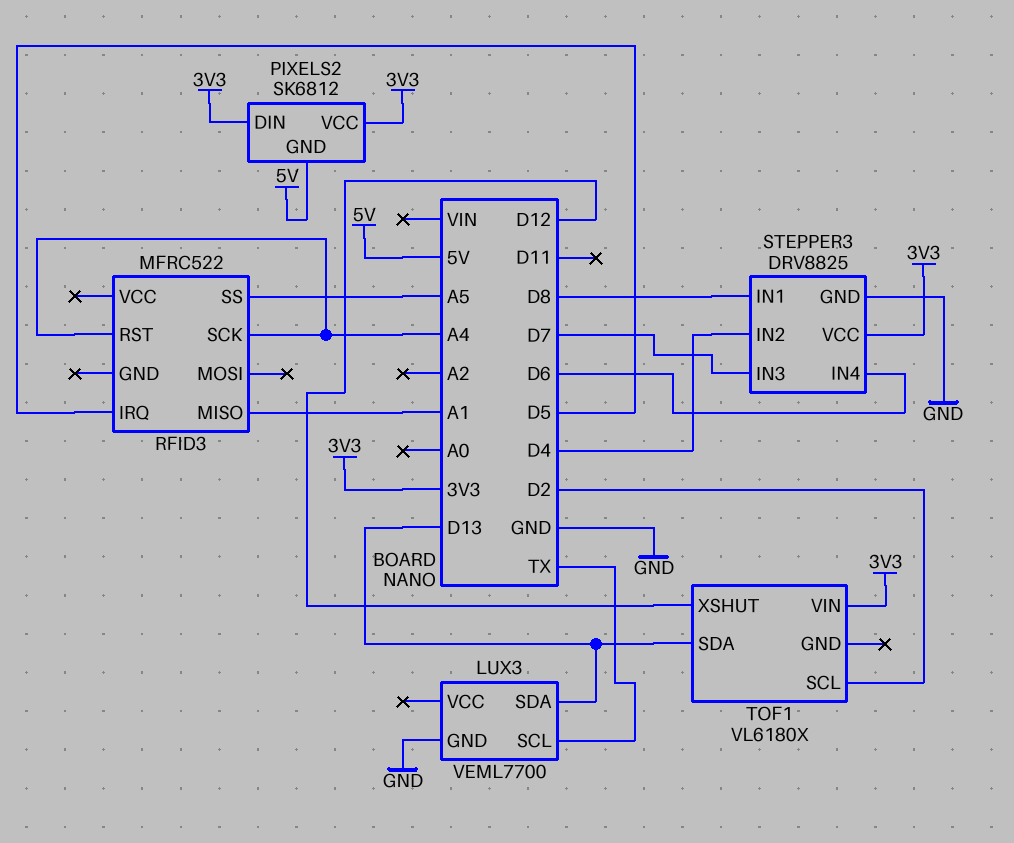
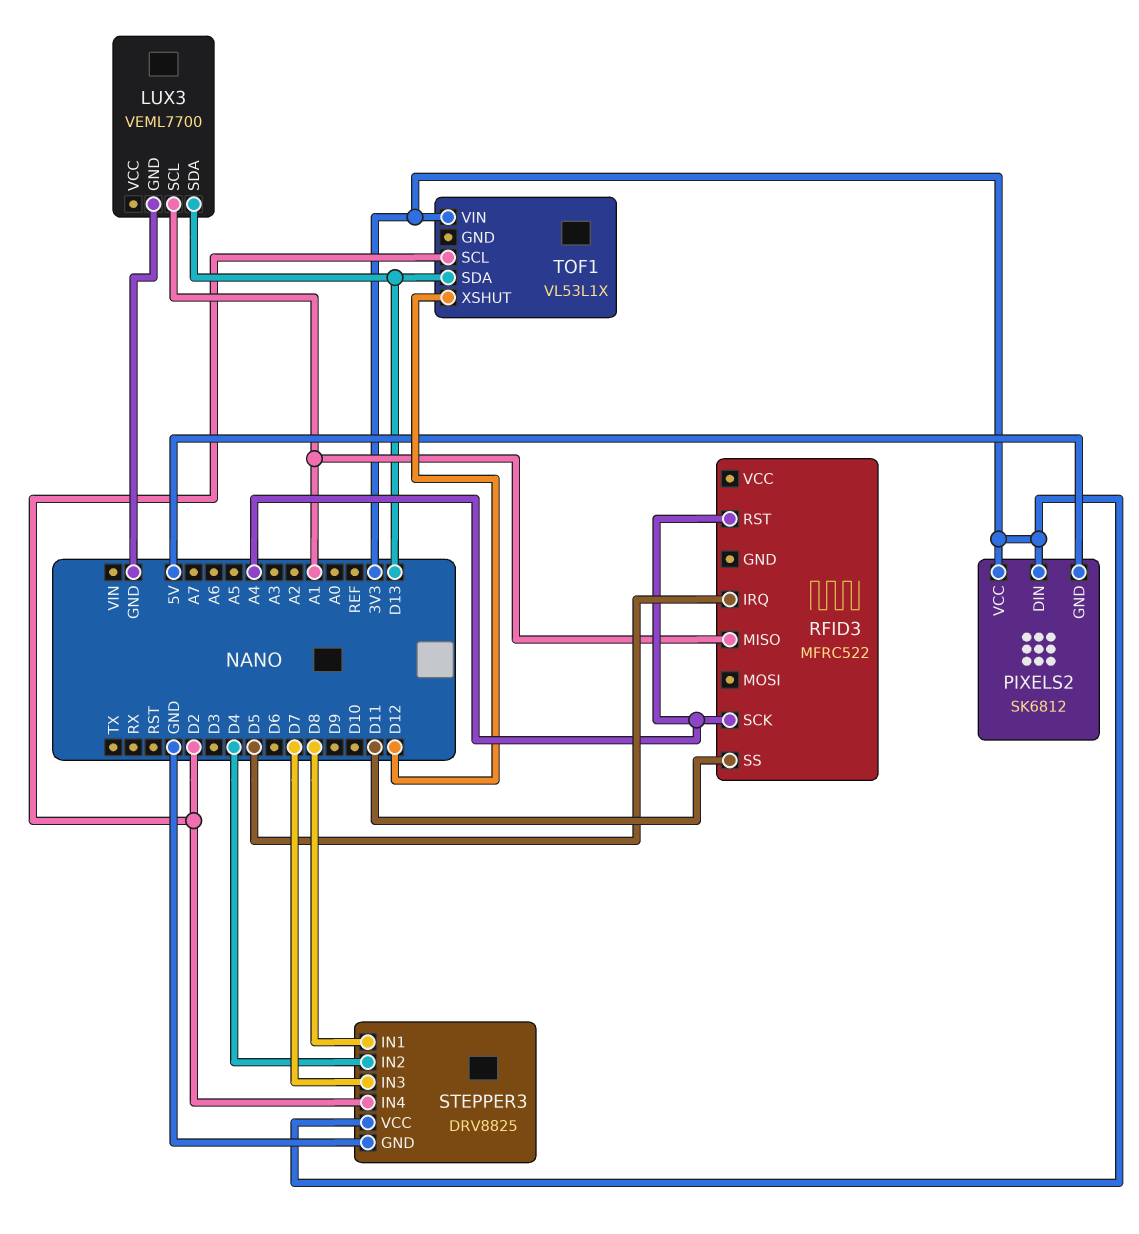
LUX3 pin SCL: TX -> A1
RFID3 pin SS: A5 -> D11
STEPPER3 pin IN4: D6 -> D2
TOF1: VL6180X -> VL53L1X

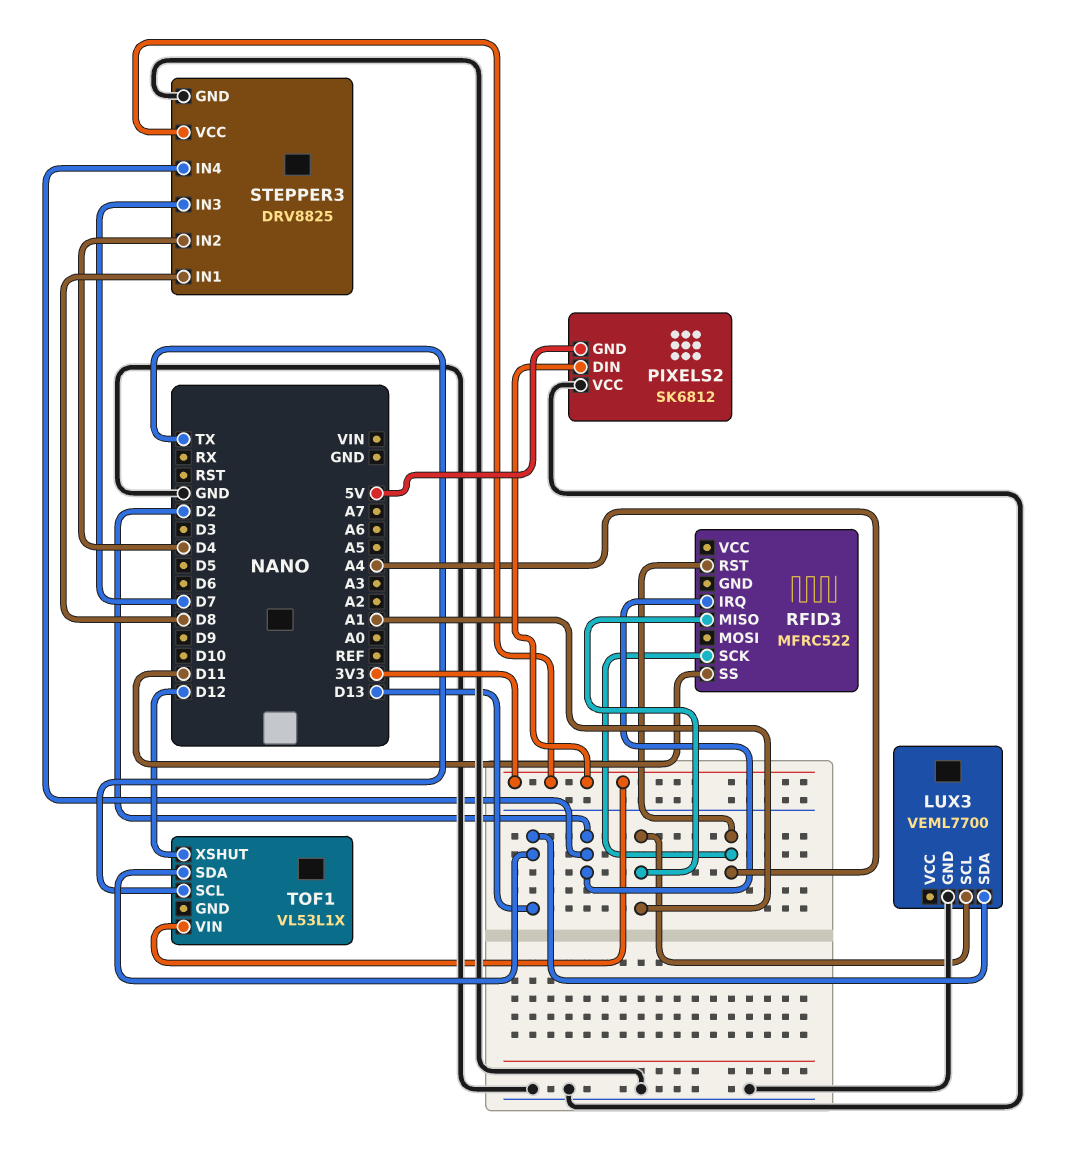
PIXELS2 pin VCC: 3V3 -> GND
RFID3 pin IRQ: D5 -> D2
TOF1 pin SCL: D2 -> TX

